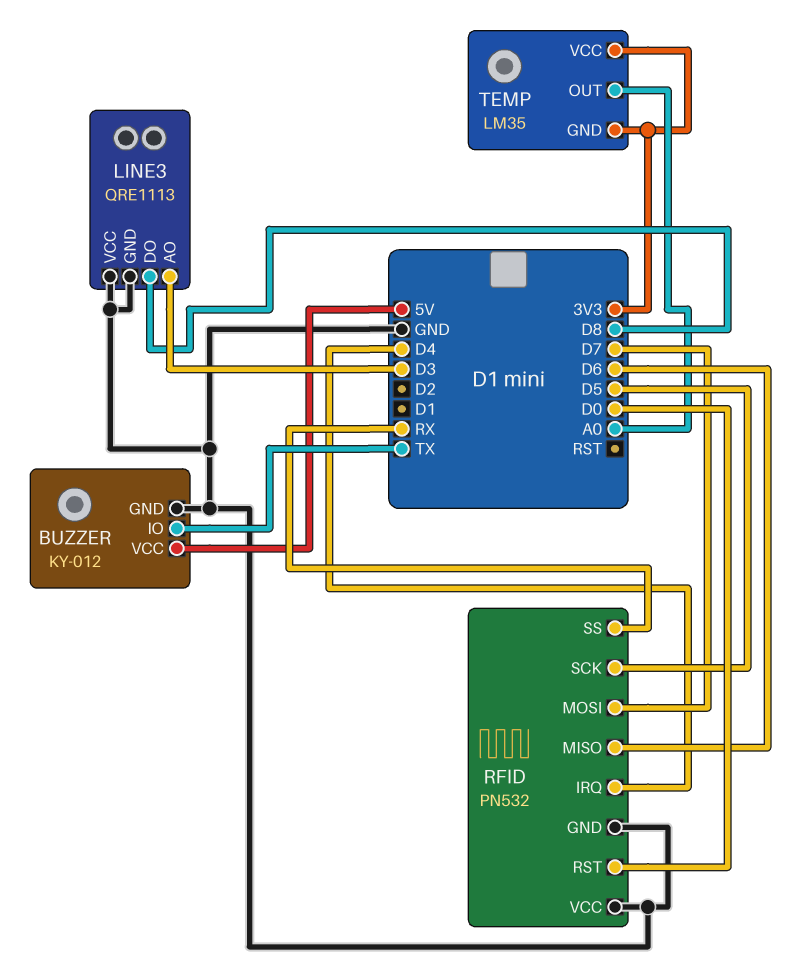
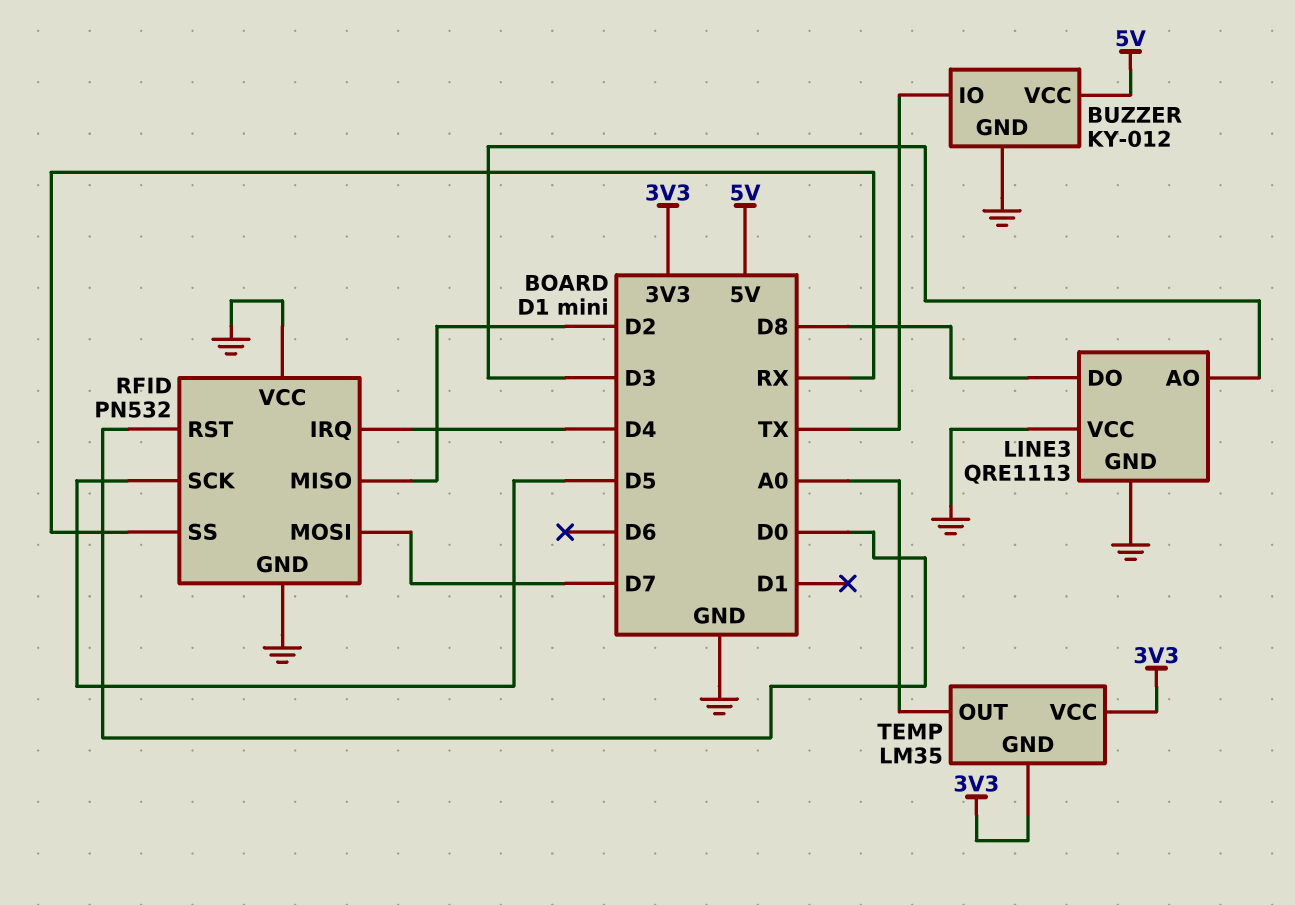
RFID pin MISO: D6 -> D2

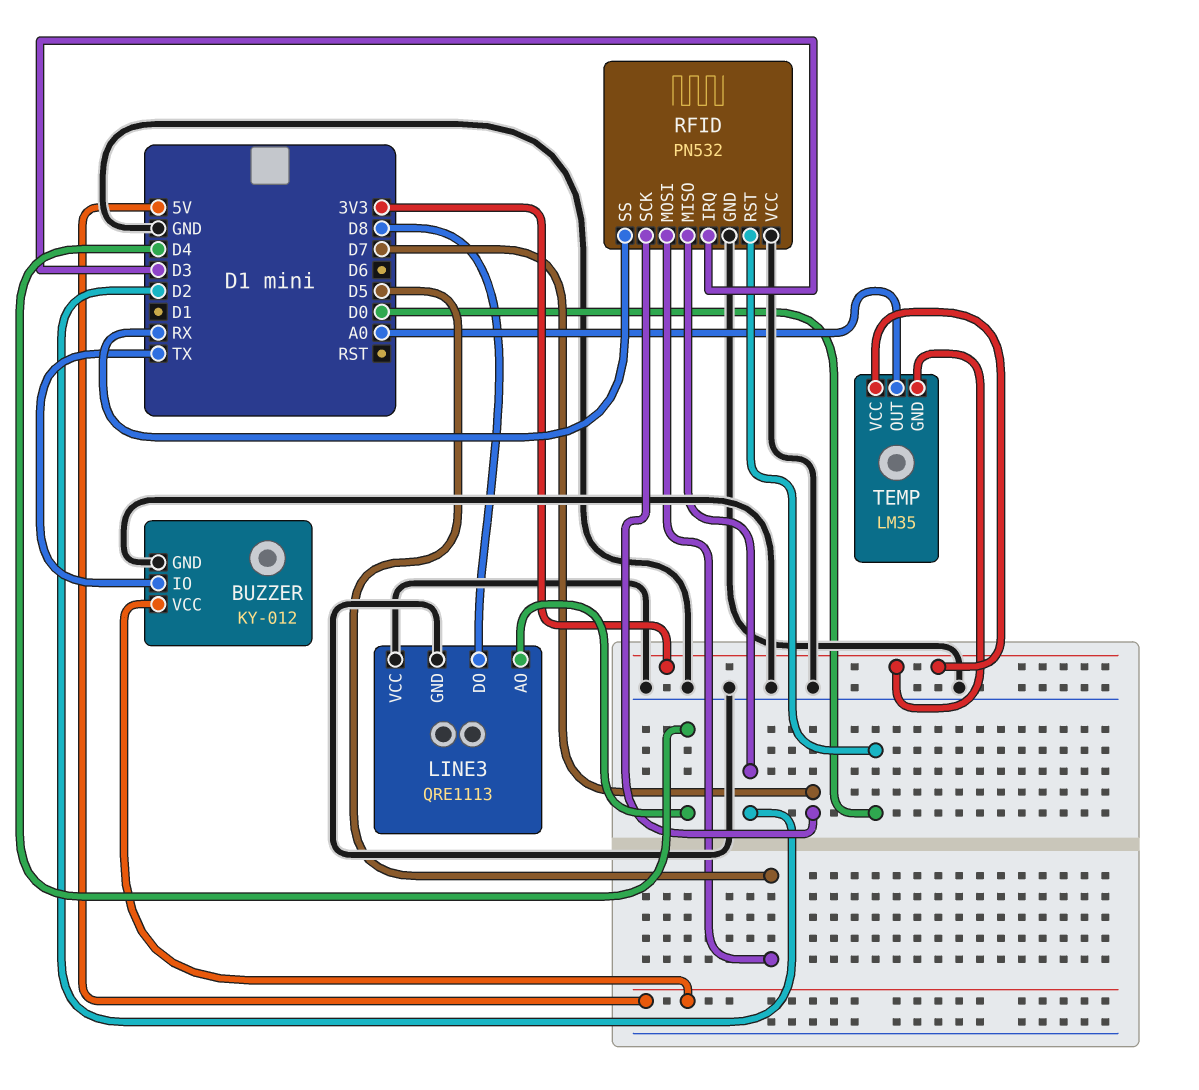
LINE3 pin AO: D3 -> D4
RFID pin IRQ: D4 -> D3
RFID pin MOSI: D7 -> D5
RFID pin SCK: D5 -> D7

